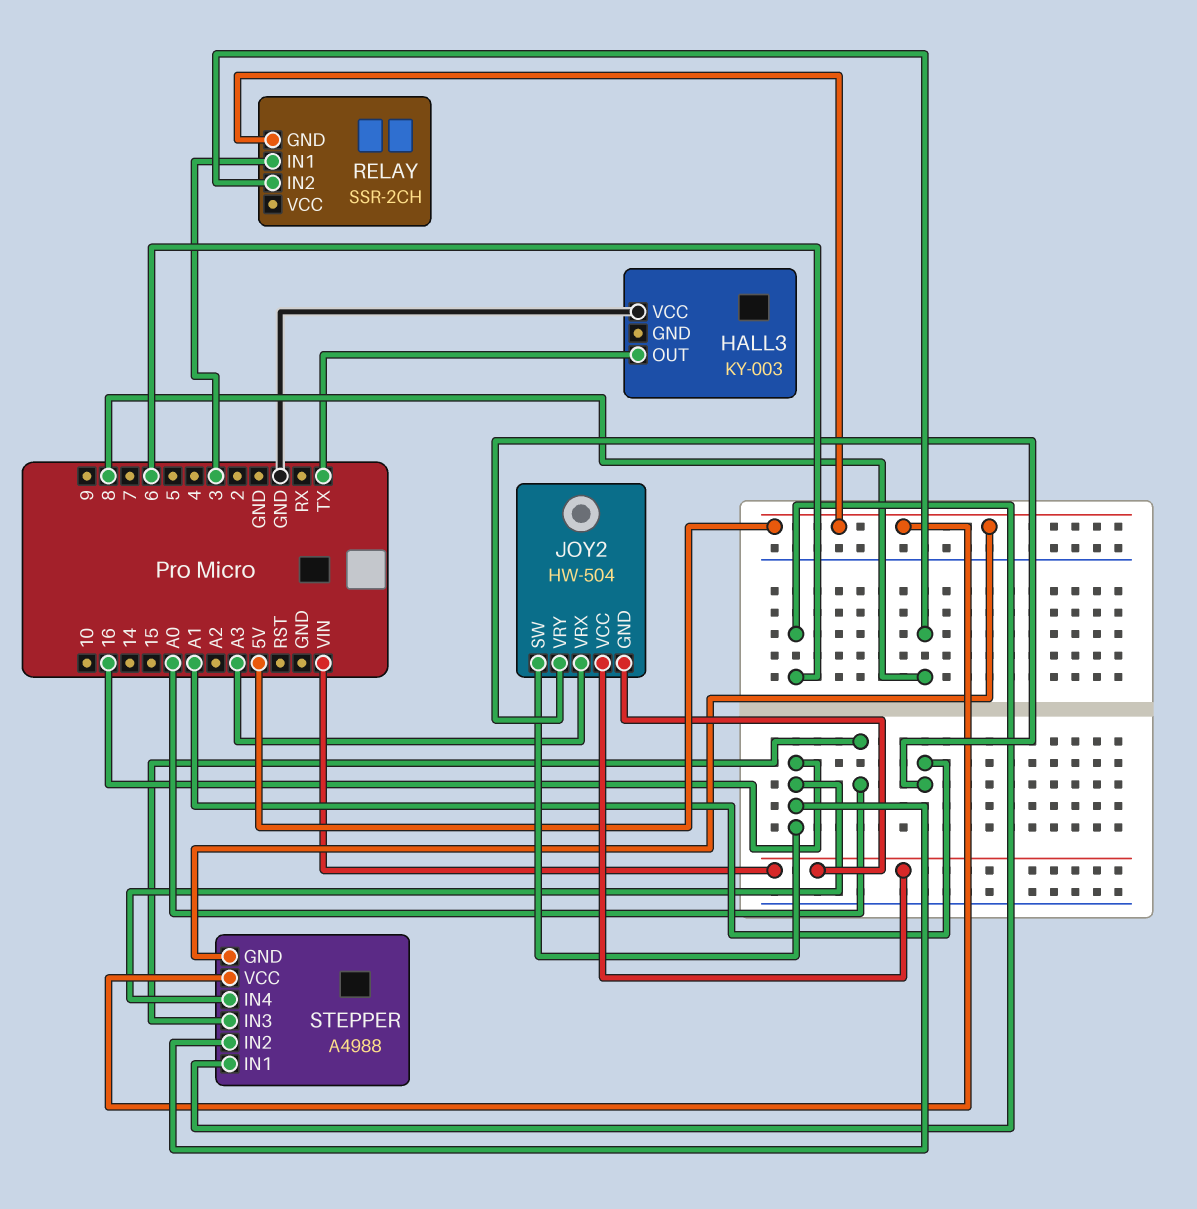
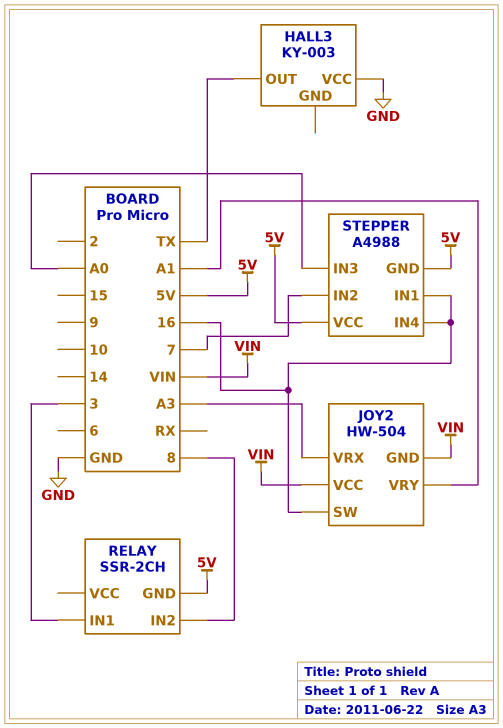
STEPPER pin IN1: 6 -> 16
STEPPER pin IN2: 16 -> 7

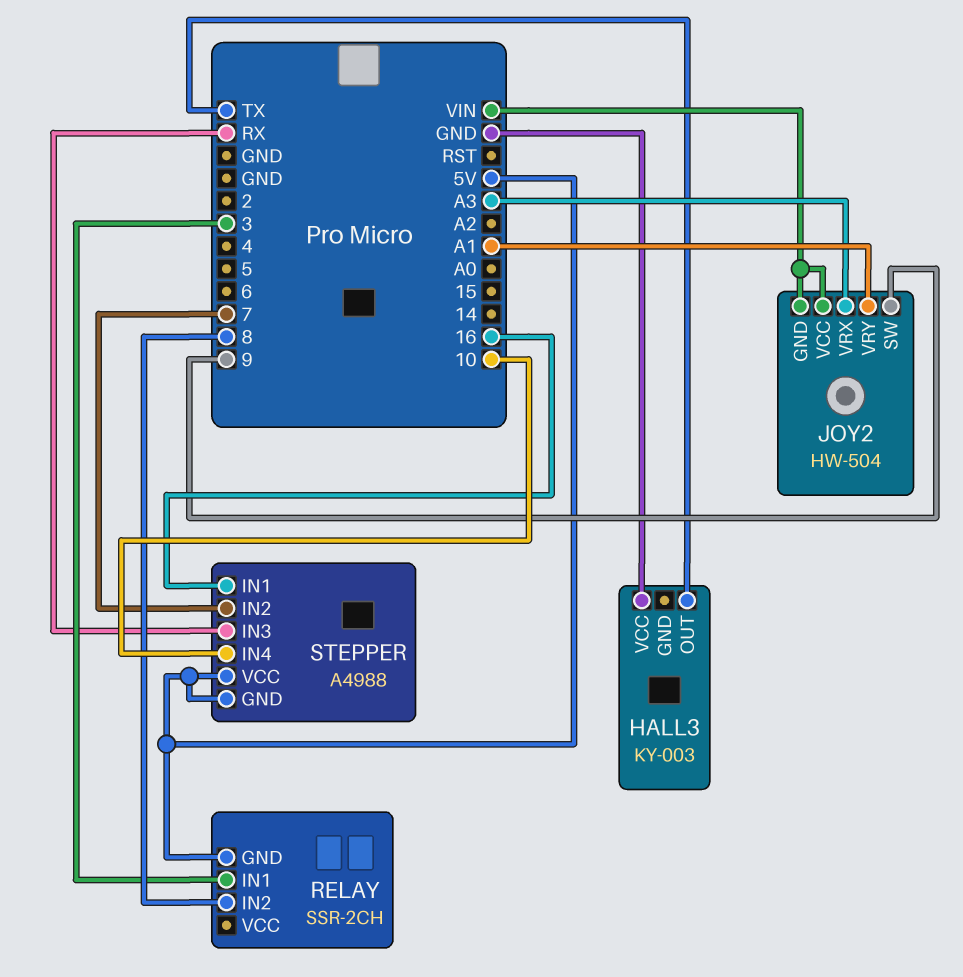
JOY2 pin SW: 16 -> 9
STEPPER pin IN3: A0 -> RX
STEPPER pin IN4: 16 -> 10

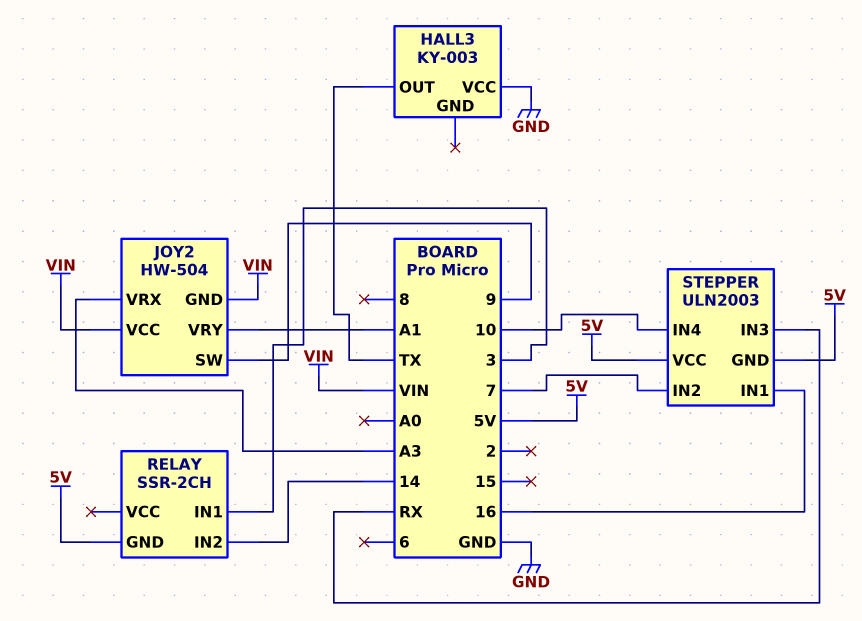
RELAY pin IN2: 8 -> 14
STEPPER: A4988 -> ULN2003

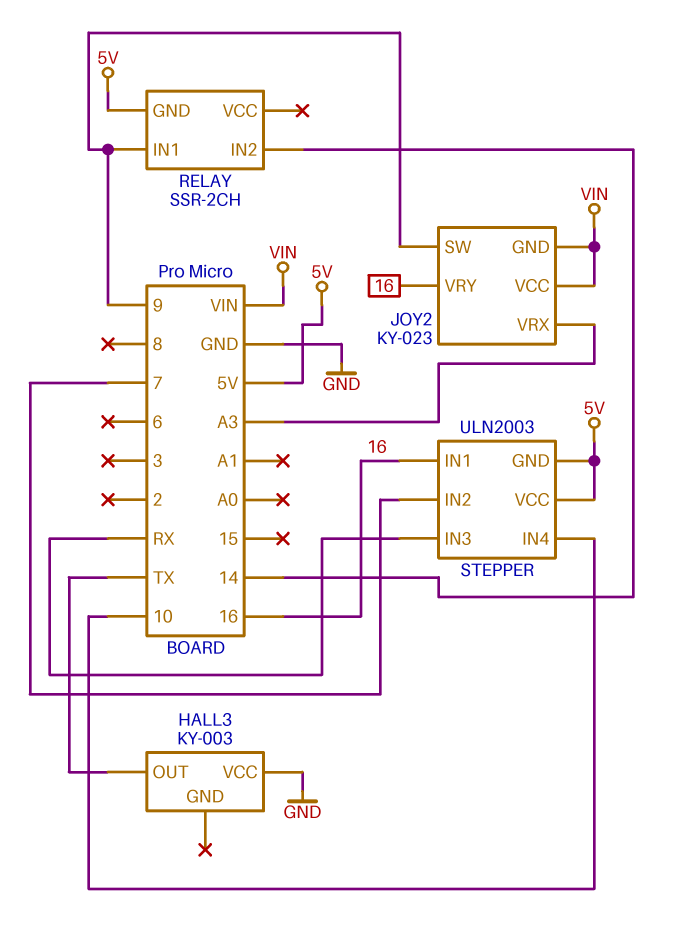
JOY2: HW-504 -> KY-023
JOY2 pin VRY: A1 -> 16
RELAY pin IN1: 3 -> 9

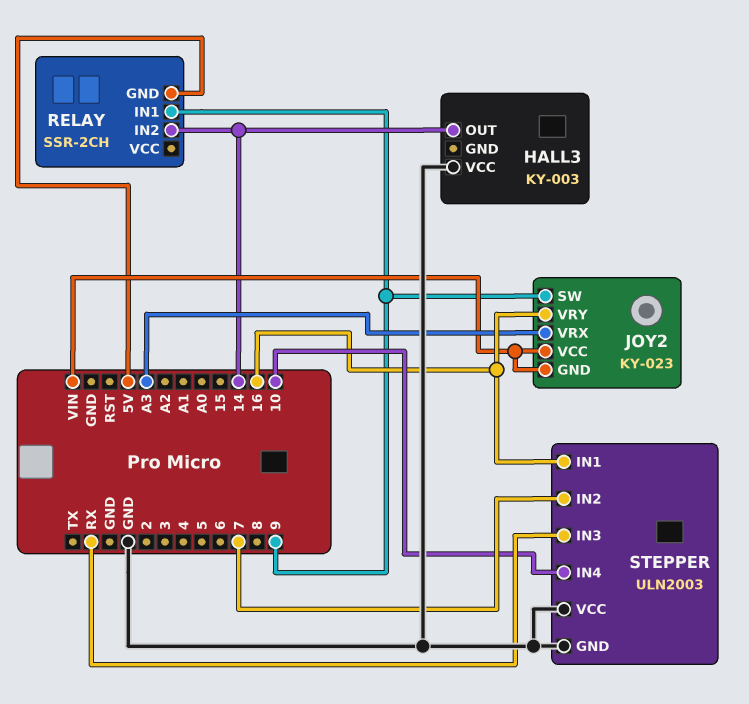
HALL3 pin OUT: TX -> 14
STEPPER pin GND: 5V -> GND
STEPPER pin VCC: 5V -> GND

